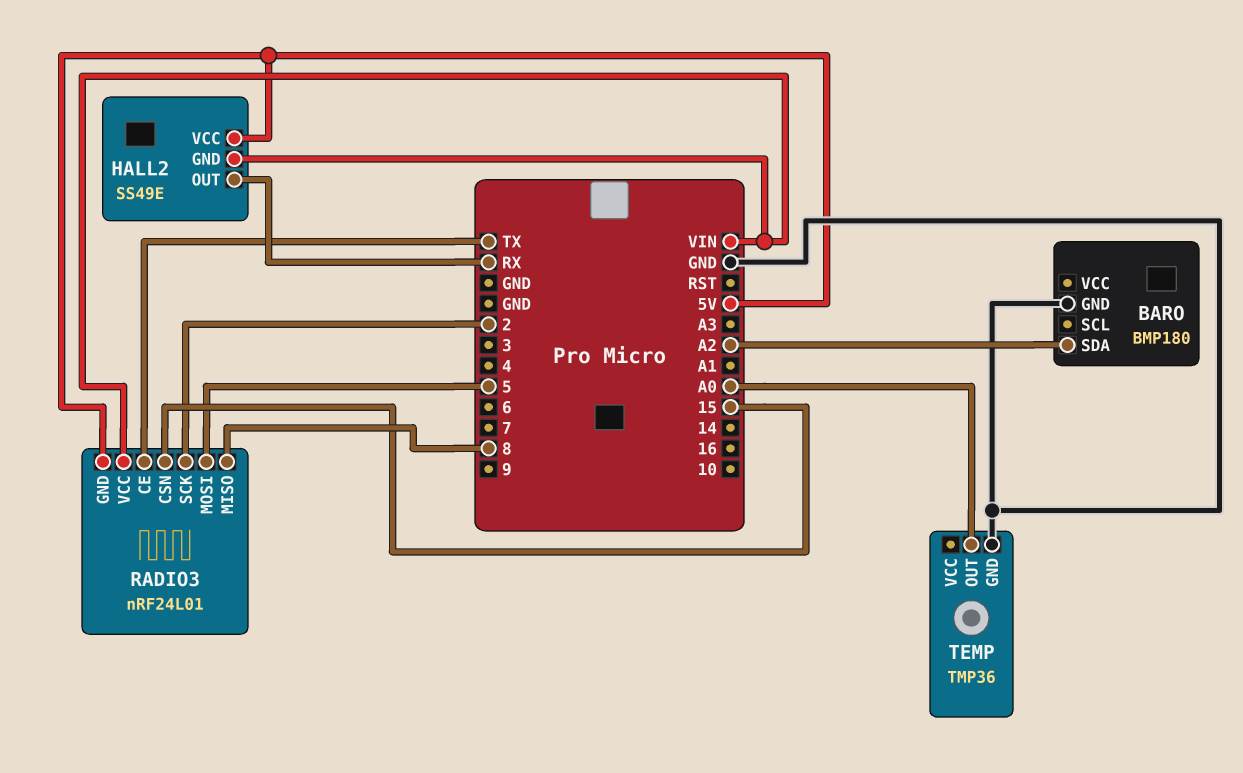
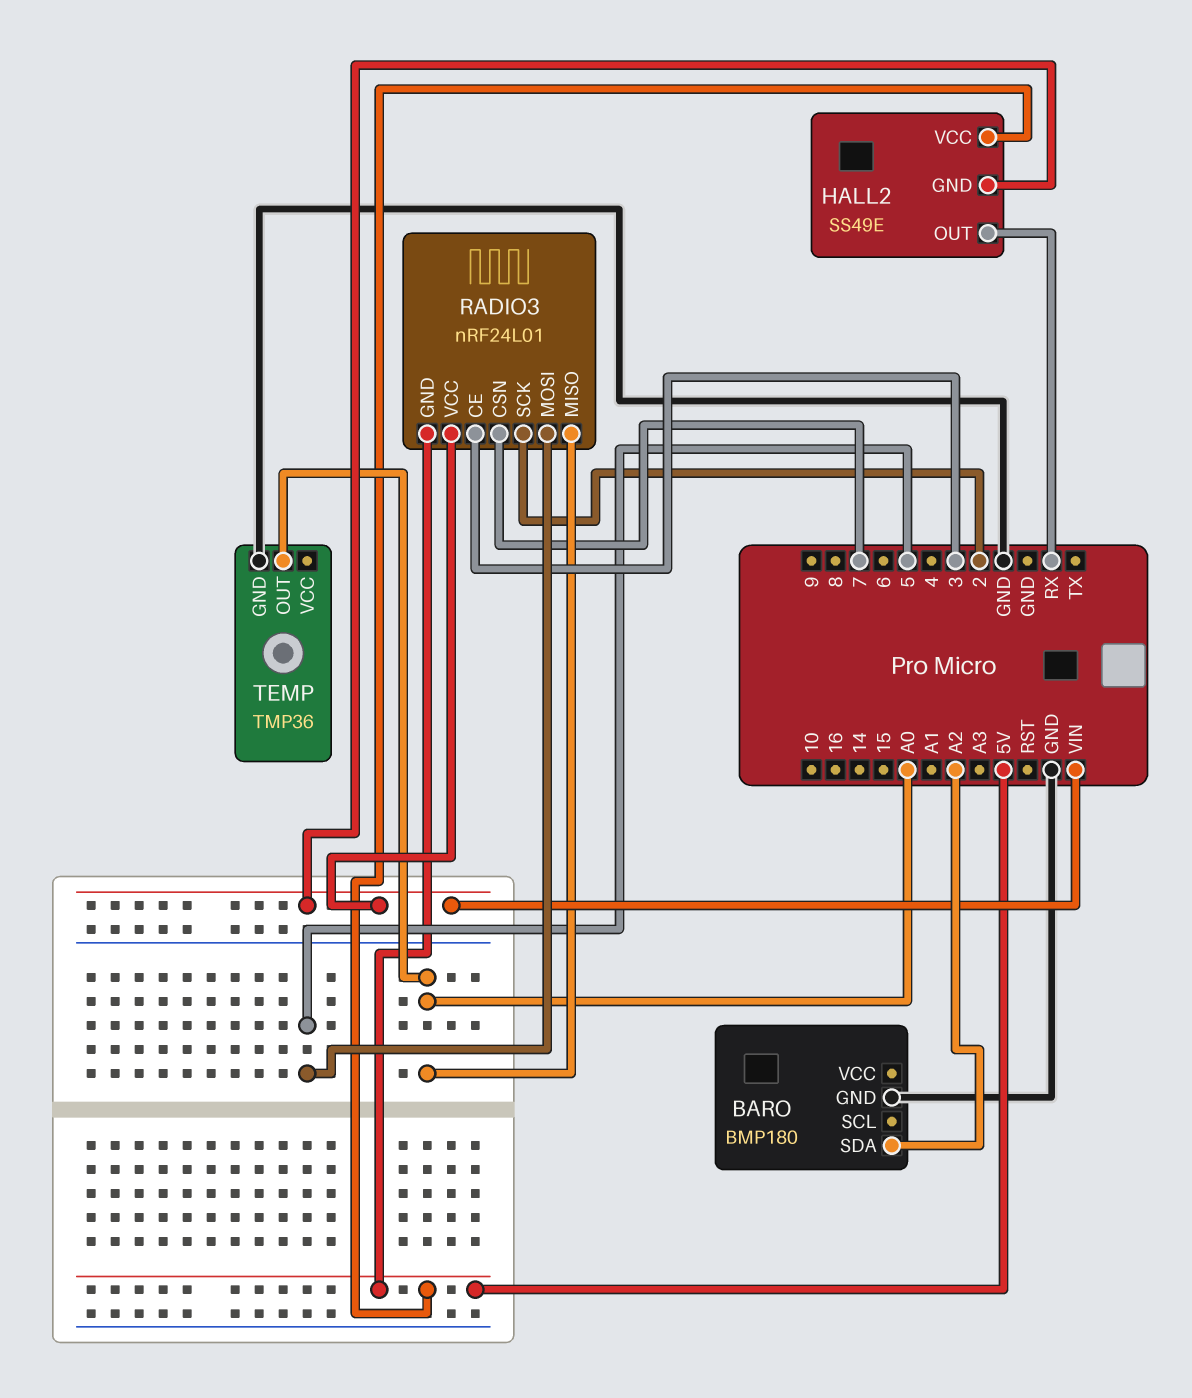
RADIO3 pin CE: TX -> 3
RADIO3 pin CSN: 15 -> 7
RADIO3 pin MISO: 8 -> A0

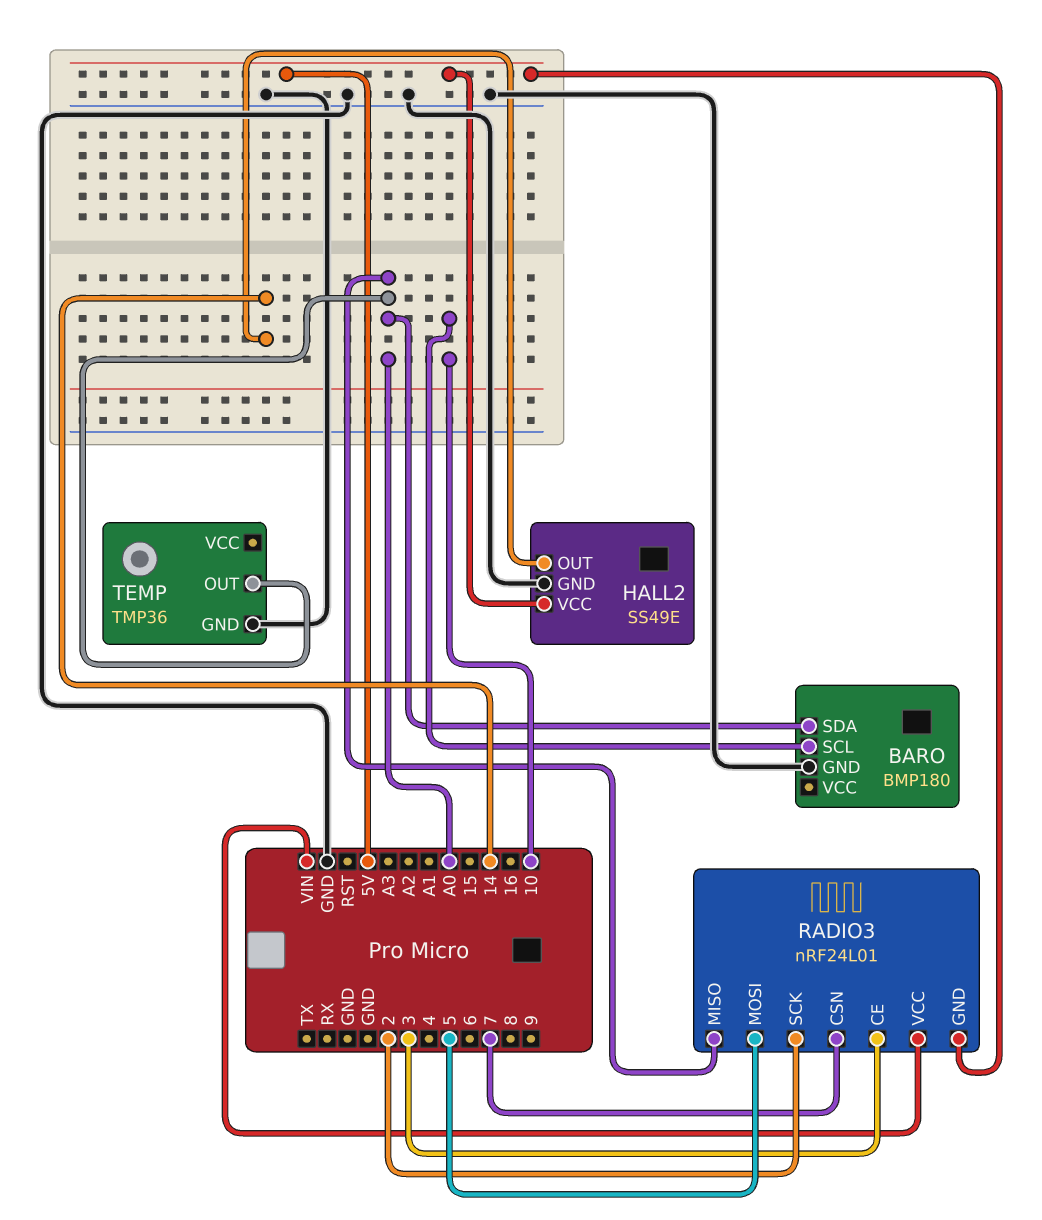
BARO pin SCL: none -> 10
BARO pin SDA: A2 -> A0
HALL2 pin GND: VIN -> GND
HALL2 pin OUT: RX -> 14

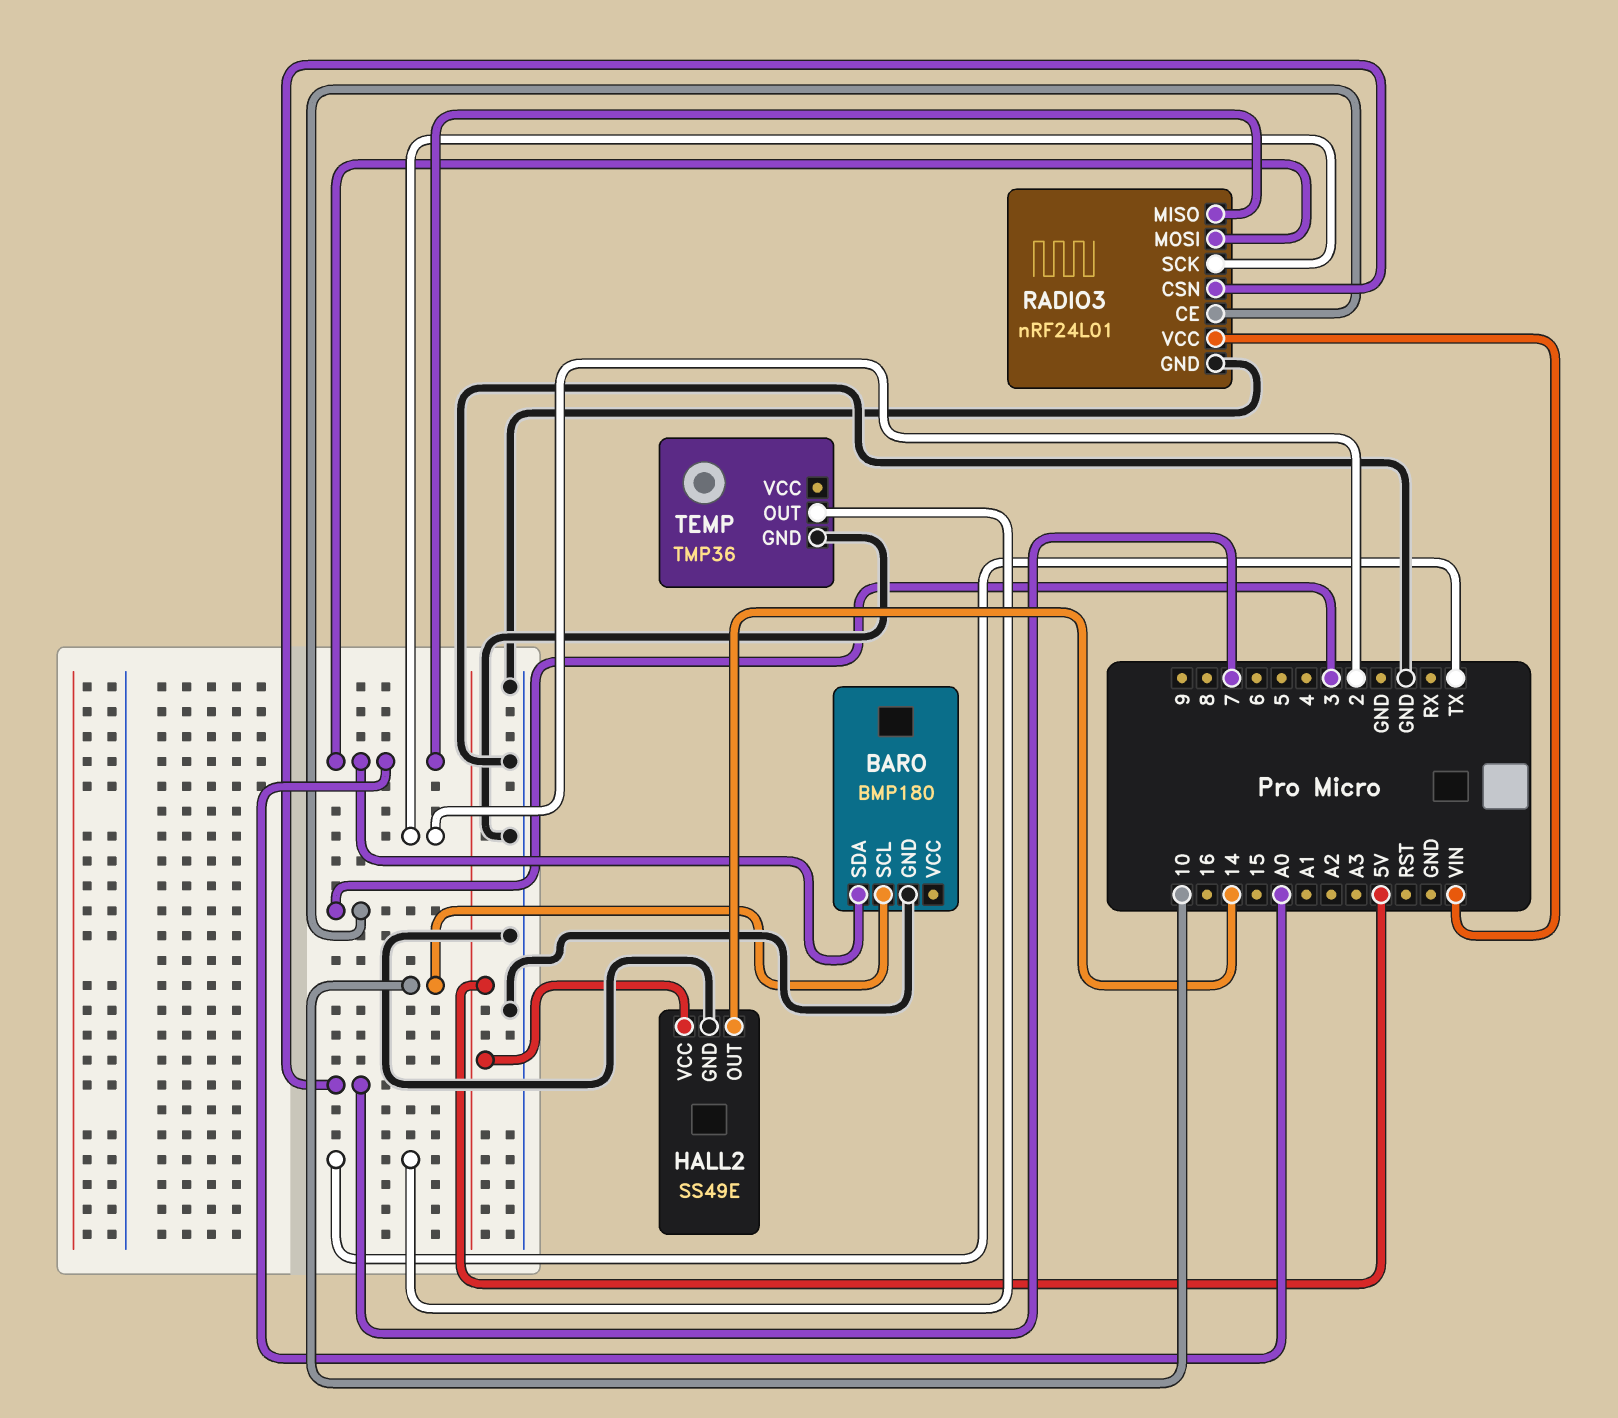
RADIO3 pin GND: 5V -> GND
RADIO3 pin MOSI: 5 -> A0
TEMP pin OUT: A0 -> TX

